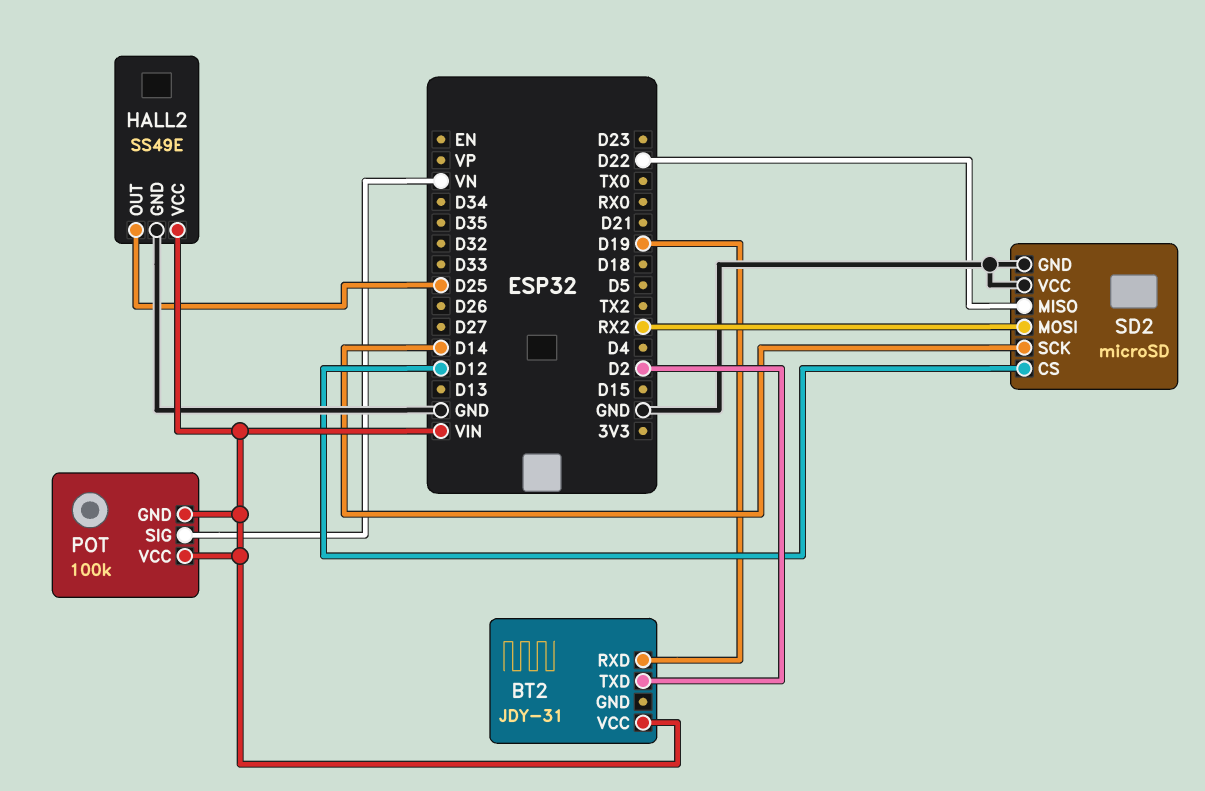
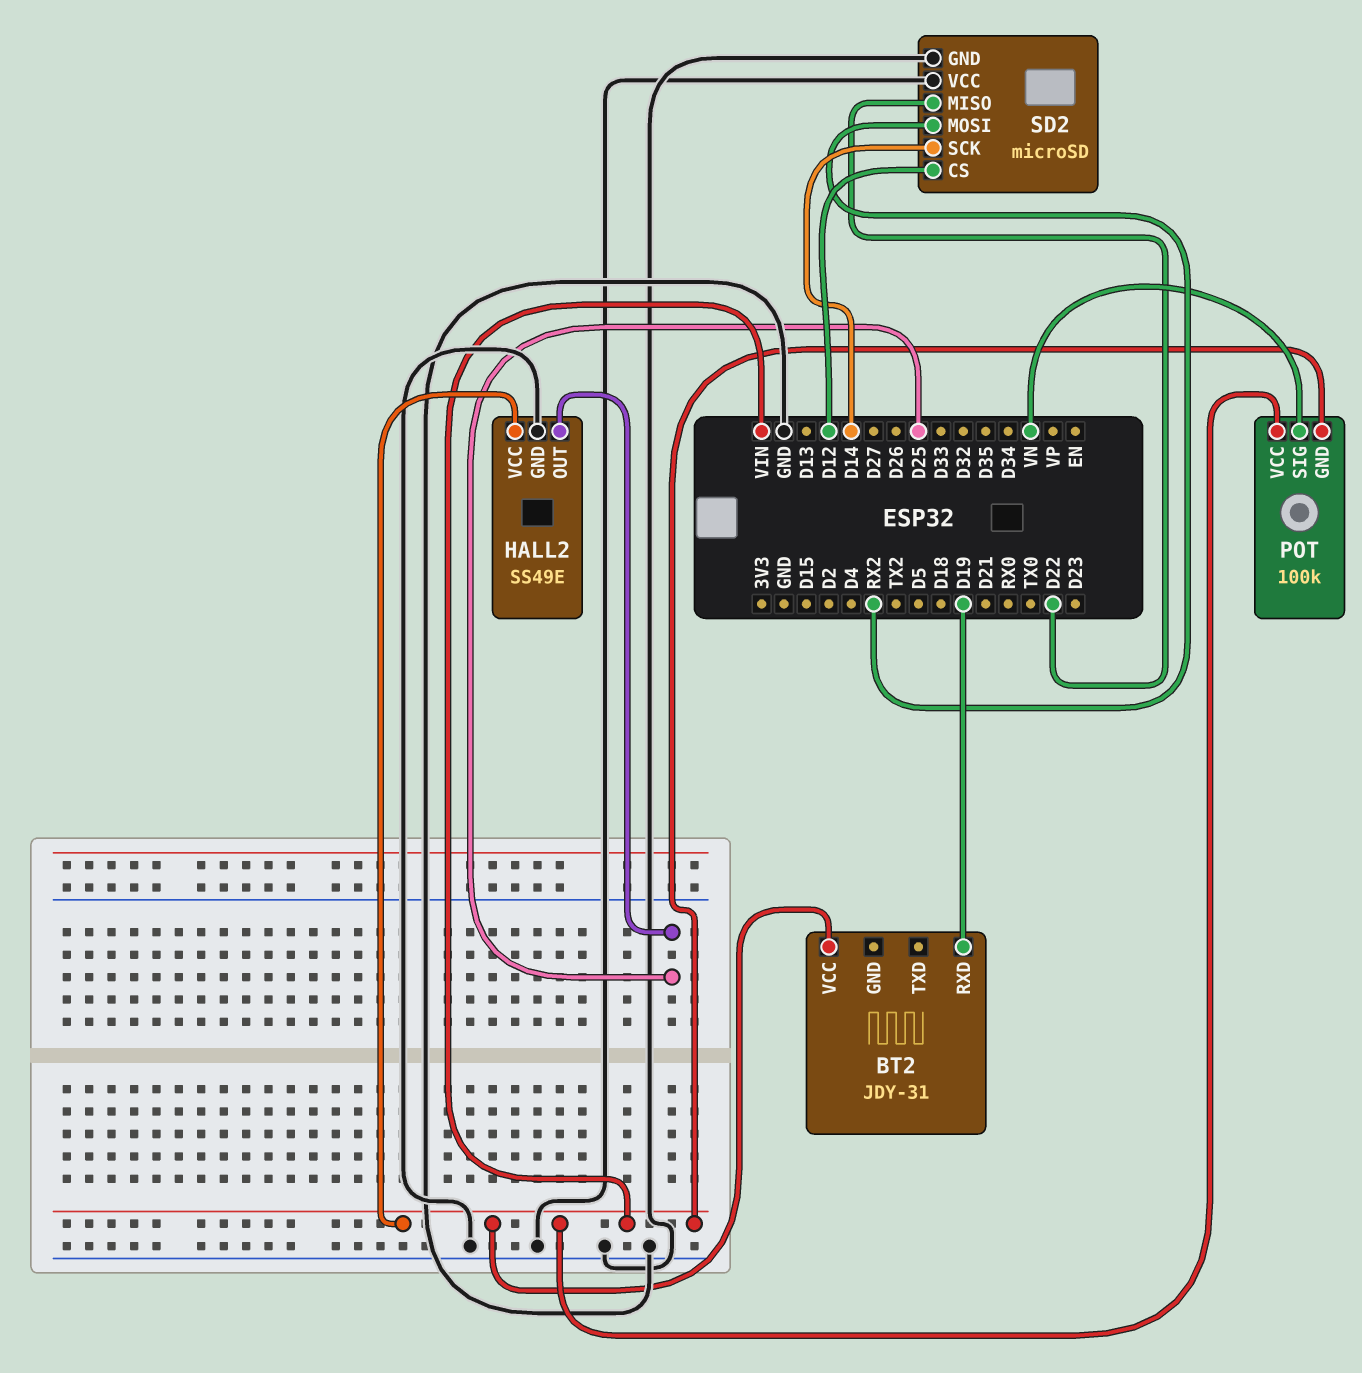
BT2 pin TXD: D2 -> none

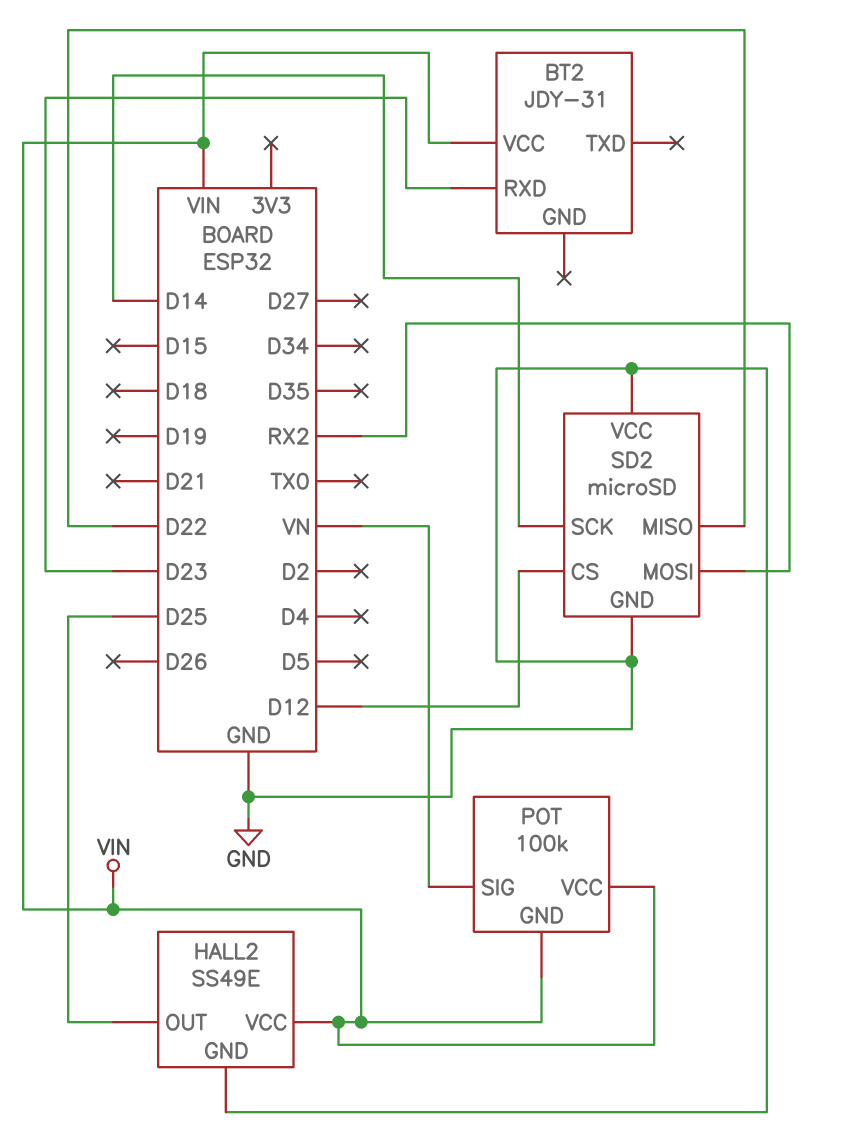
BT2 pin RXD: D19 -> D23

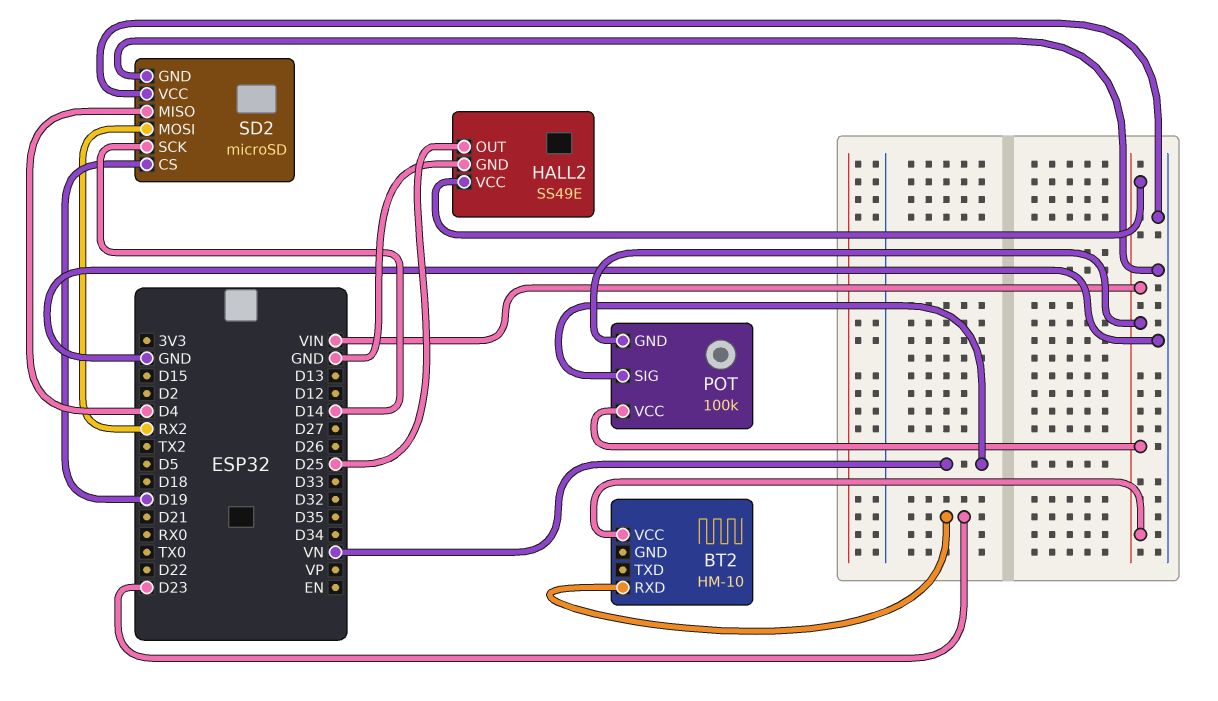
BT2: JDY-31 -> HM-10
SD2 pin CS: D12 -> D19
SD2 pin MISO: D22 -> D4

